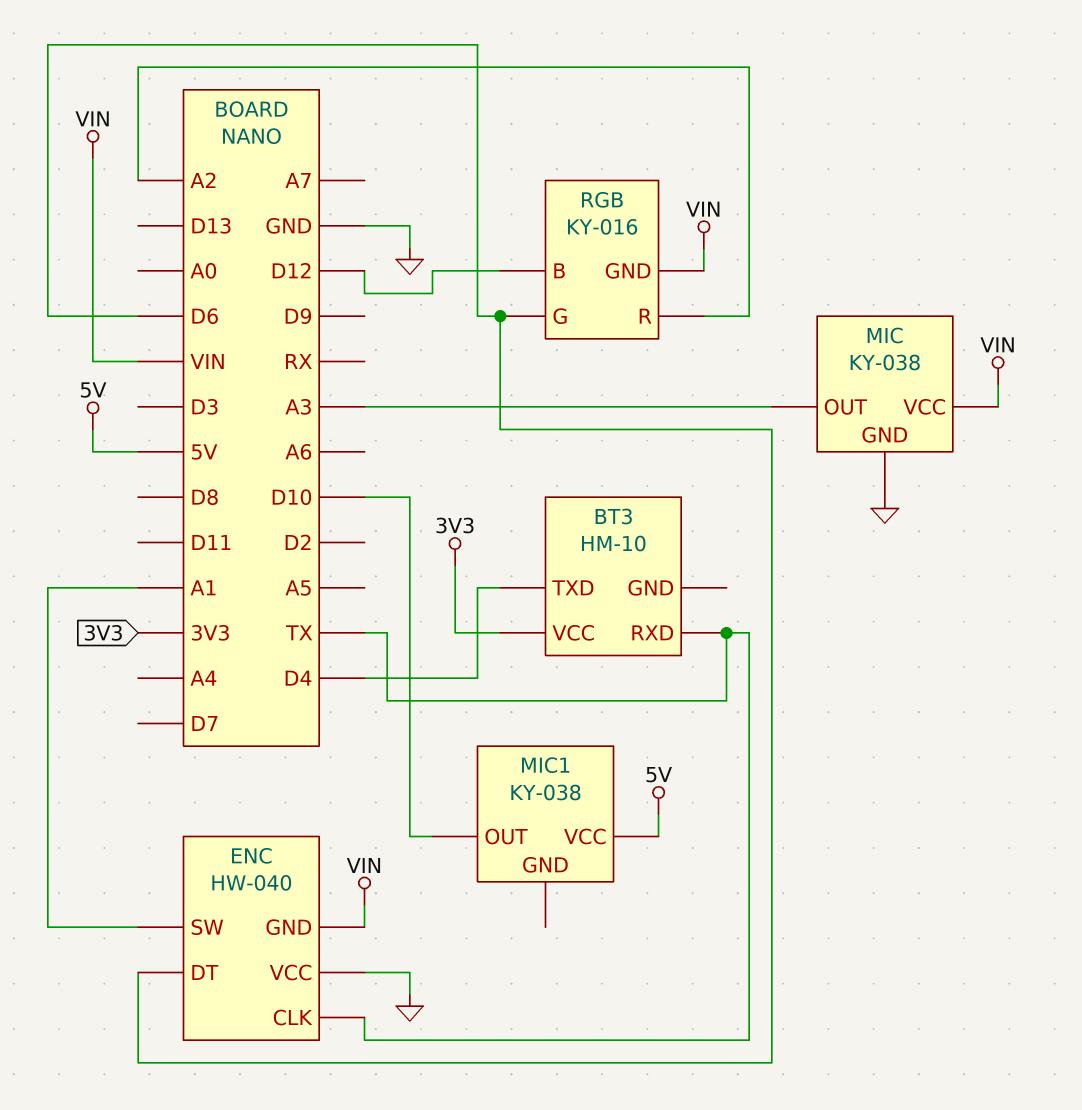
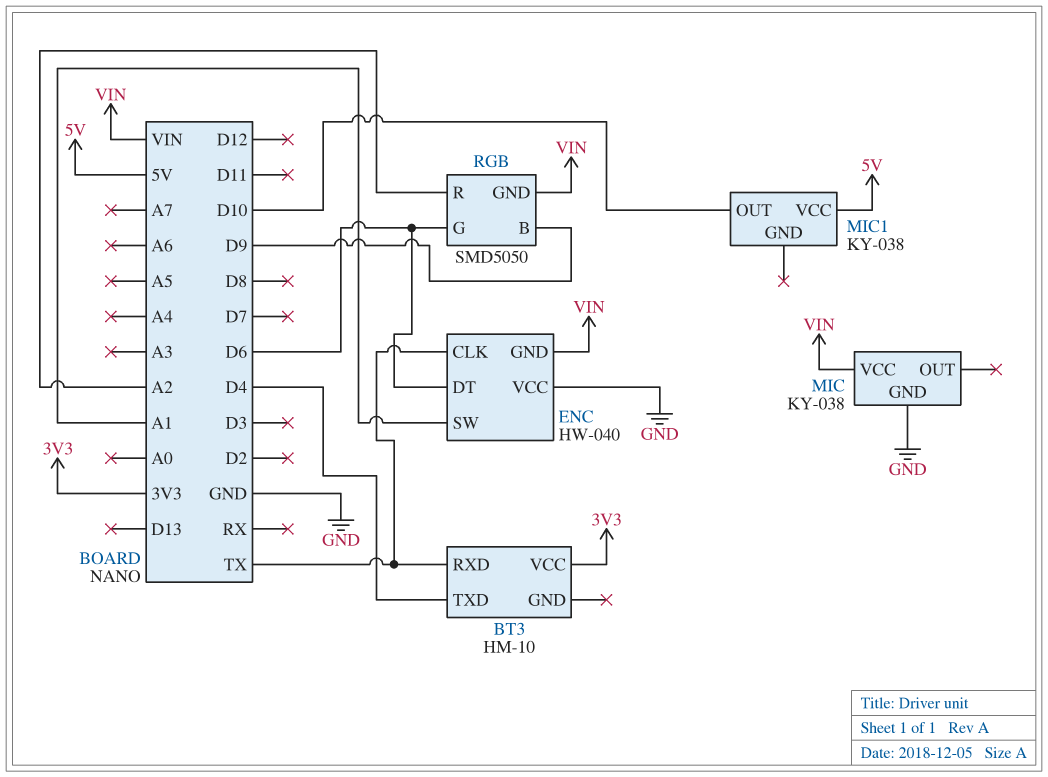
MIC pin OUT: A3 -> none
RGB: KY-016 -> SMD5050
RGB pin B: D12 -> D9

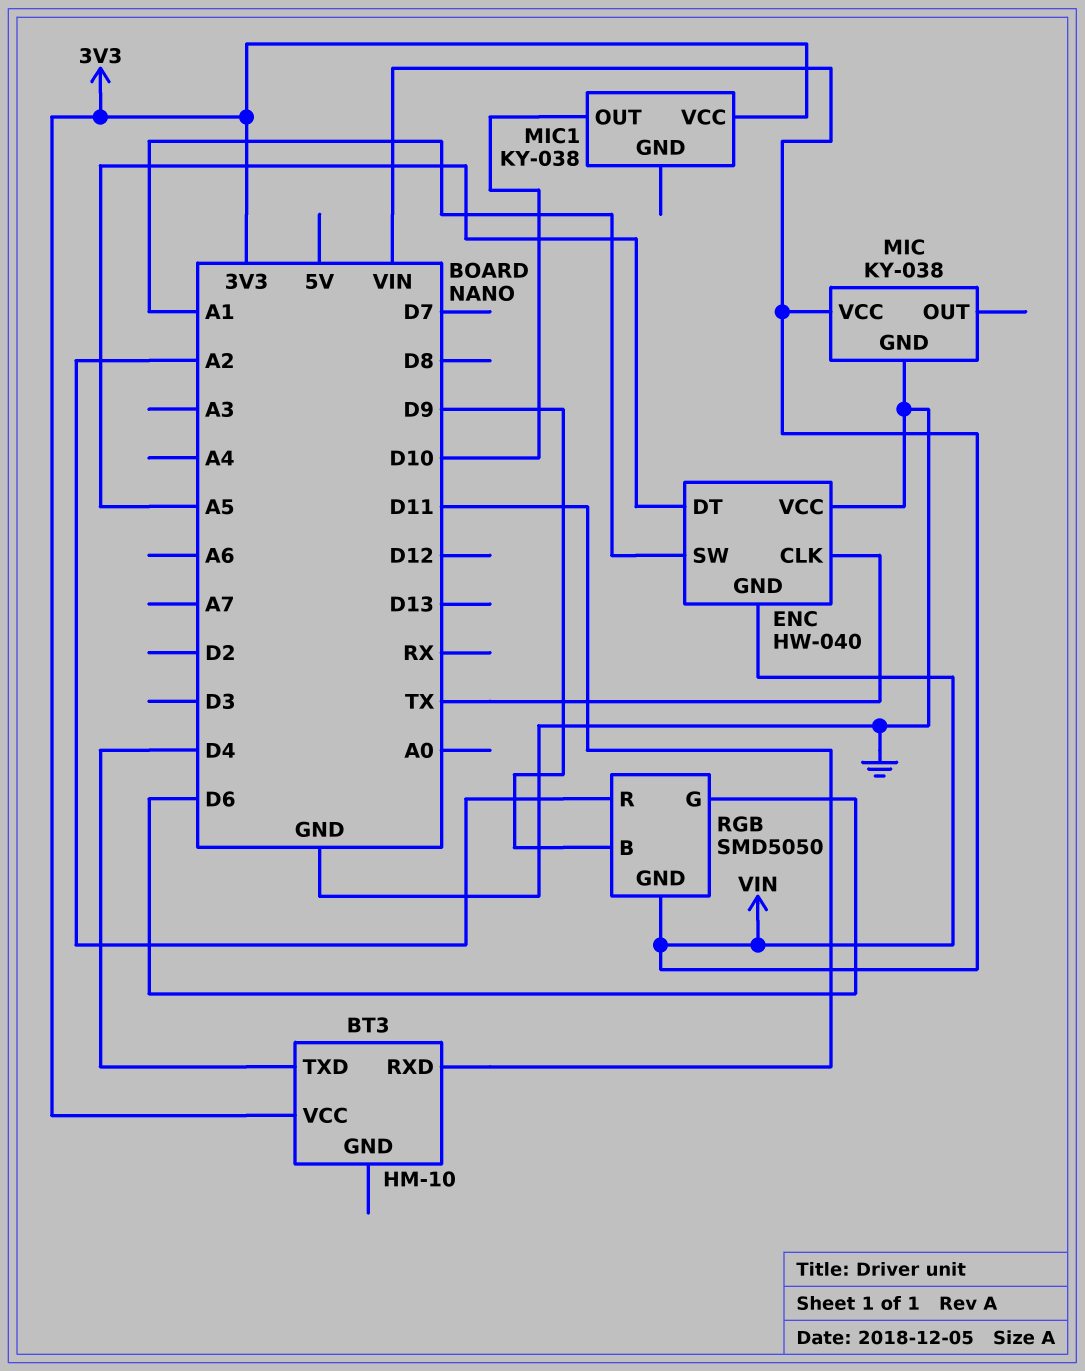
BT3 pin RXD: TX -> D11
ENC pin DT: D6 -> A5
MIC1 pin VCC: 5V -> 3V3

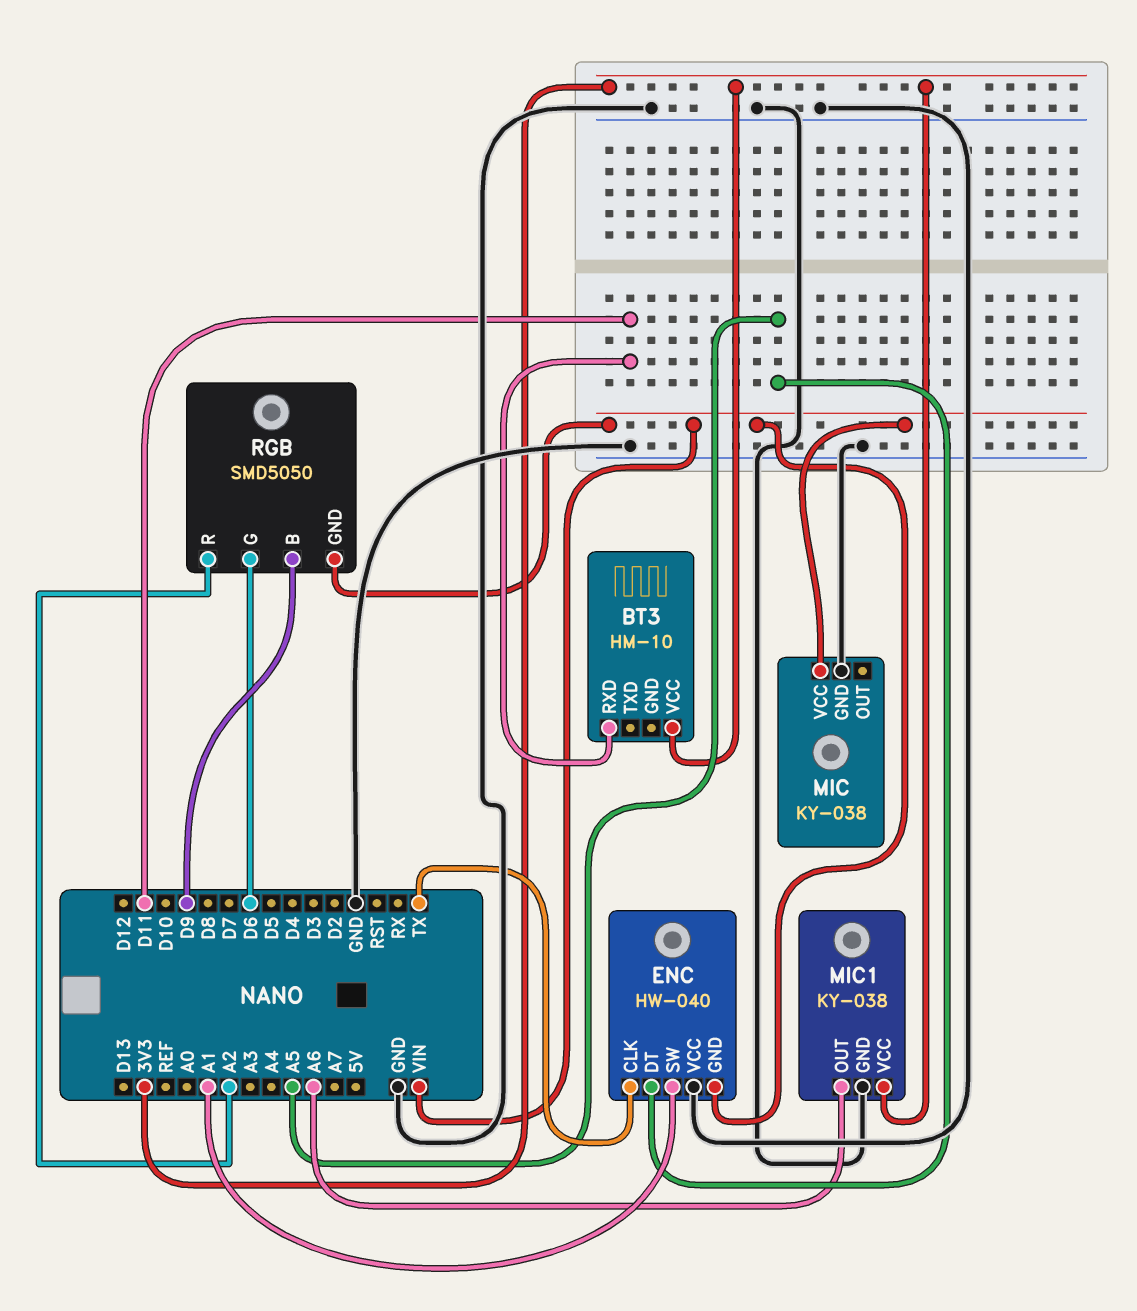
BT3 pin TXD: D4 -> none
MIC1 pin GND: none -> GND
MIC1 pin OUT: D10 -> A6

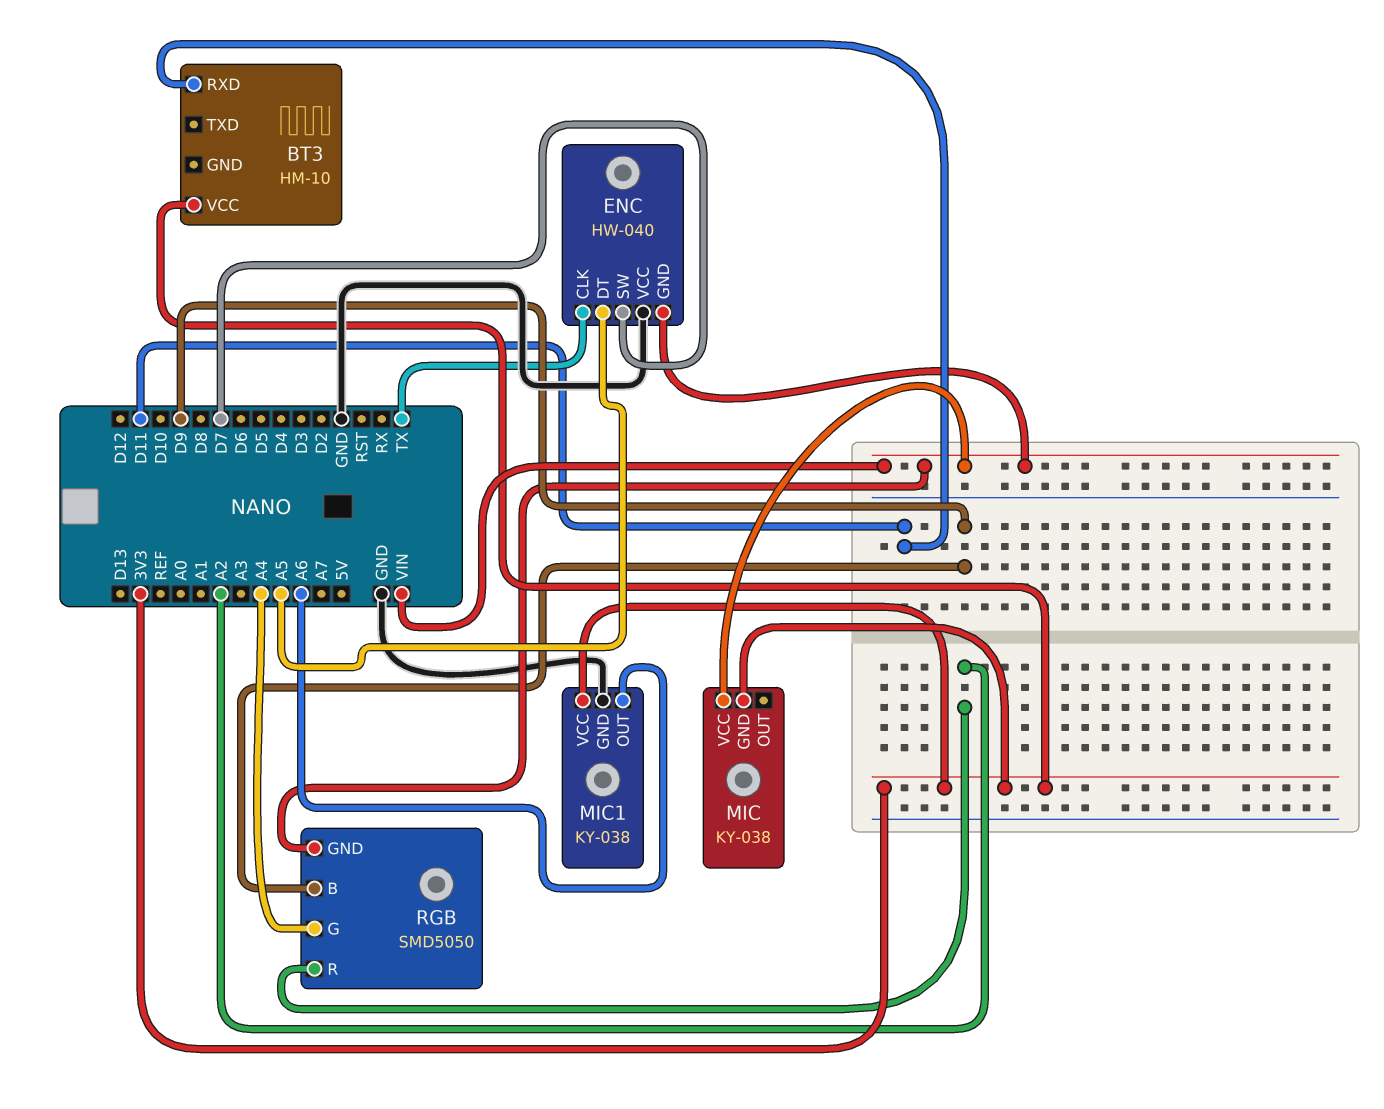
ENC pin SW: A1 -> D7
MIC pin GND: GND -> 3V3
RGB pin G: D6 -> A4

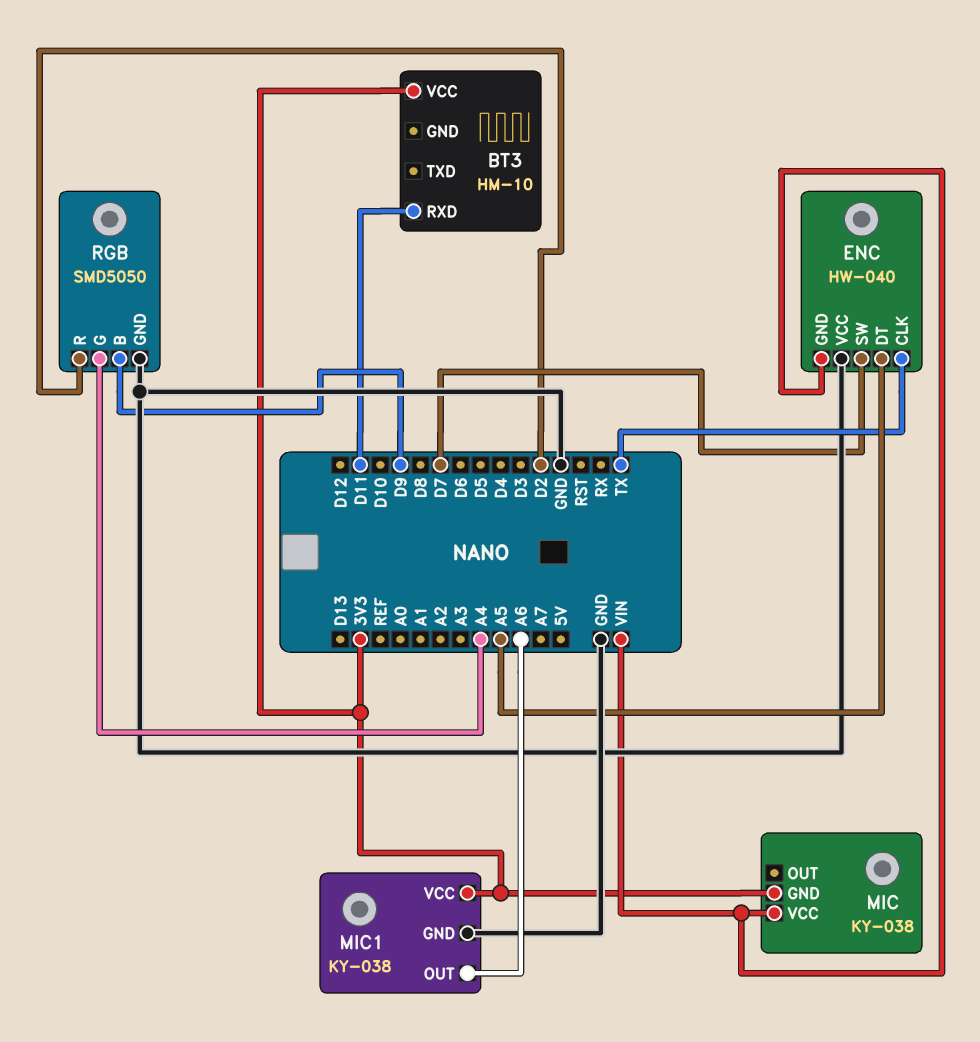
RGB pin GND: VIN -> GND
RGB pin R: A2 -> D2

